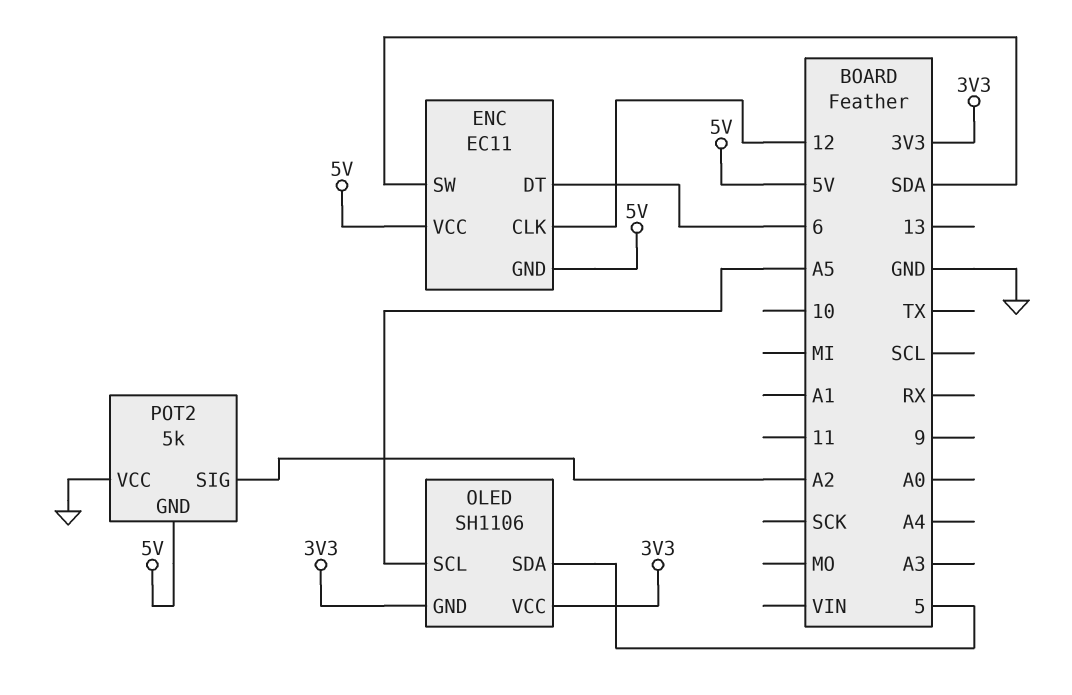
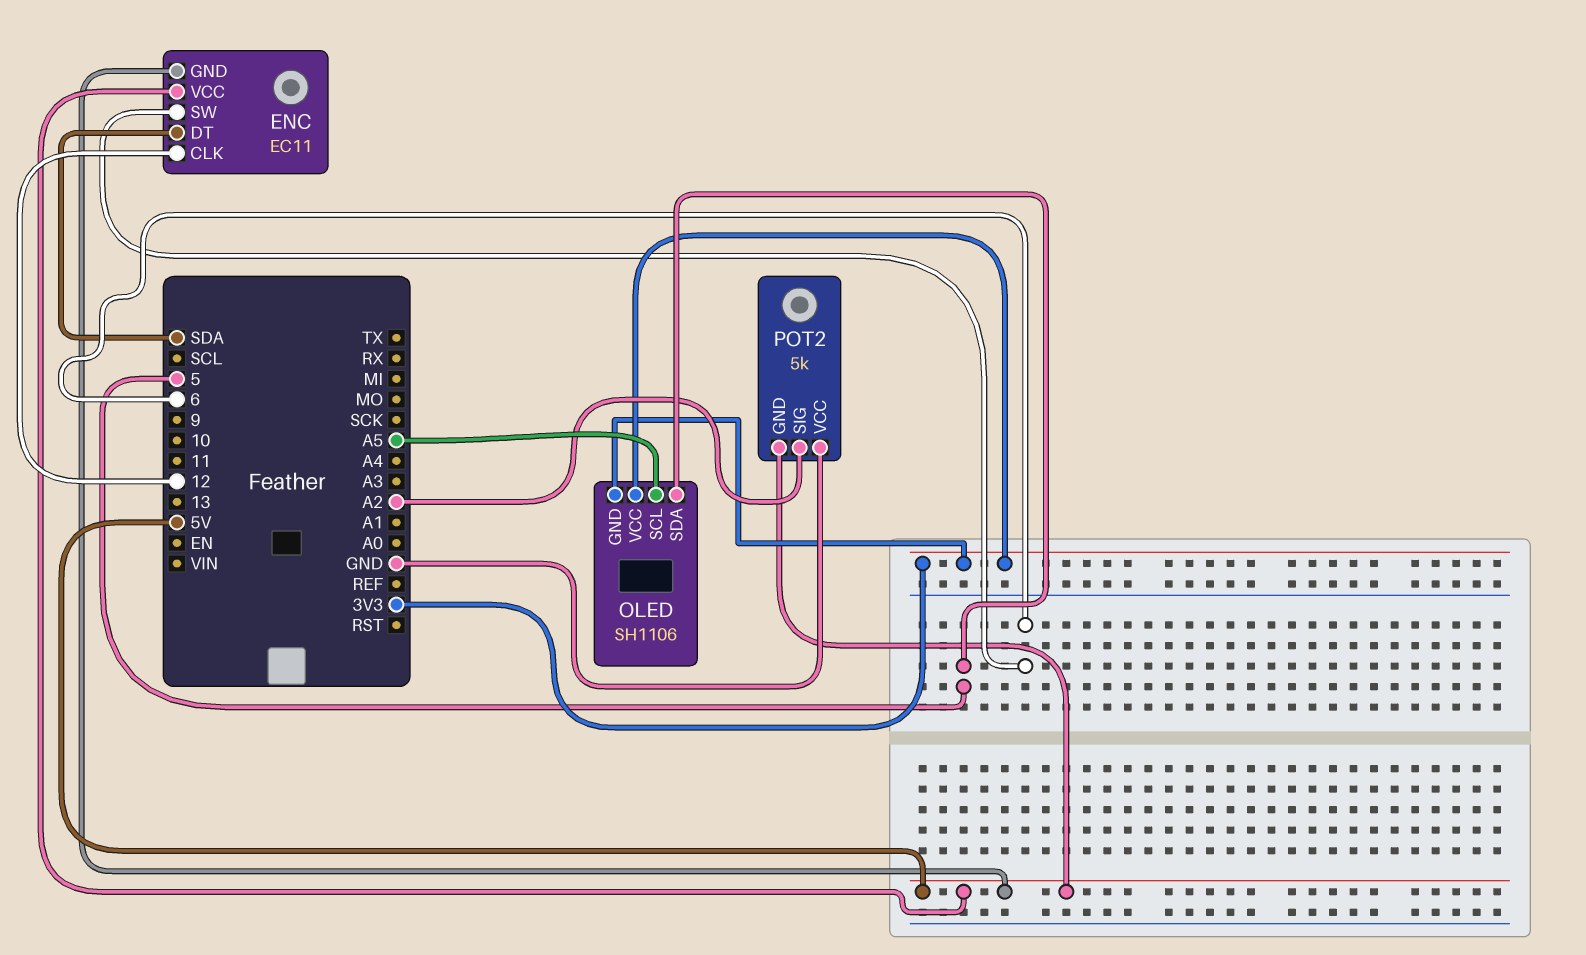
ENC pin DT: 6 -> SDA
ENC pin SW: SDA -> 6

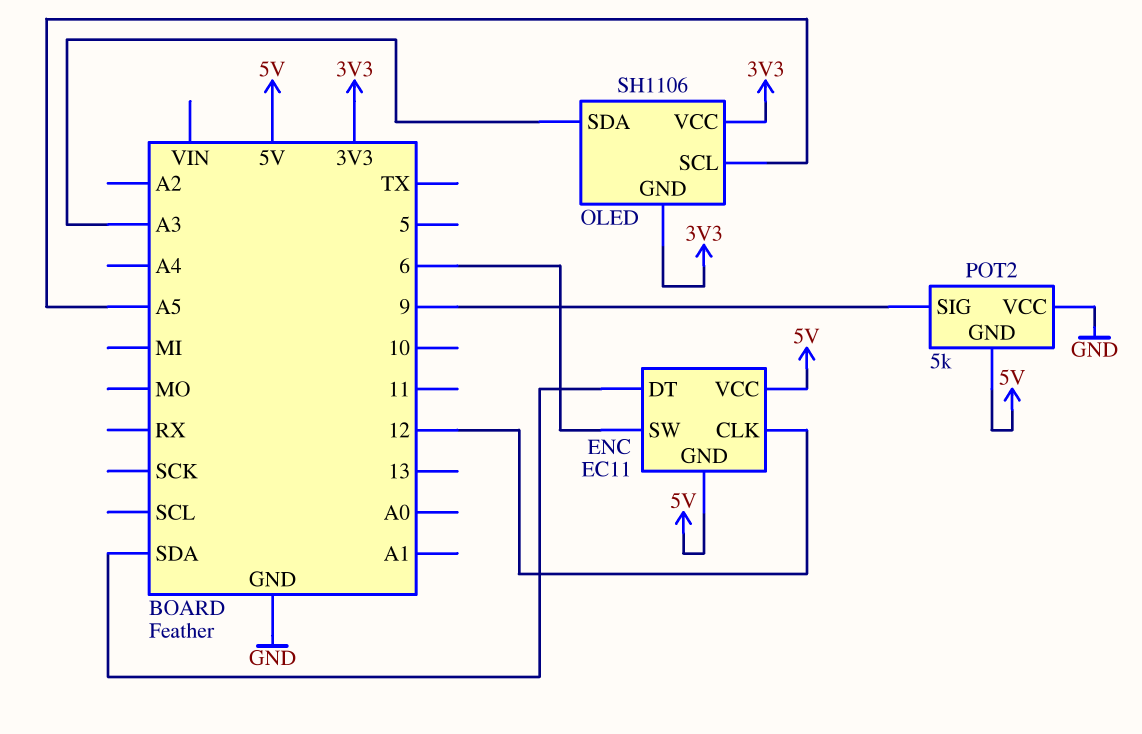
OLED pin SDA: 5 -> A3
POT2 pin SIG: A2 -> 9

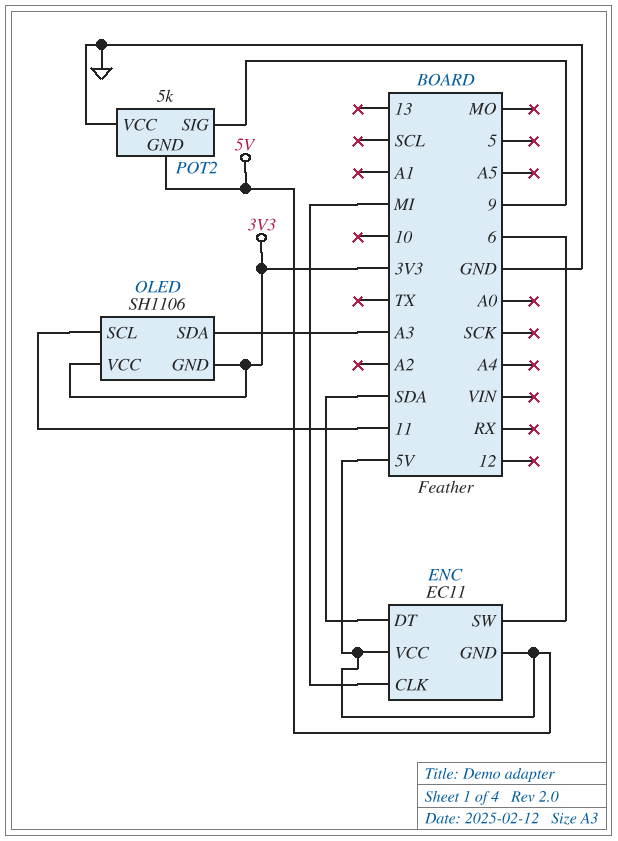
ENC pin CLK: 12 -> MI
OLED pin SCL: A5 -> 11

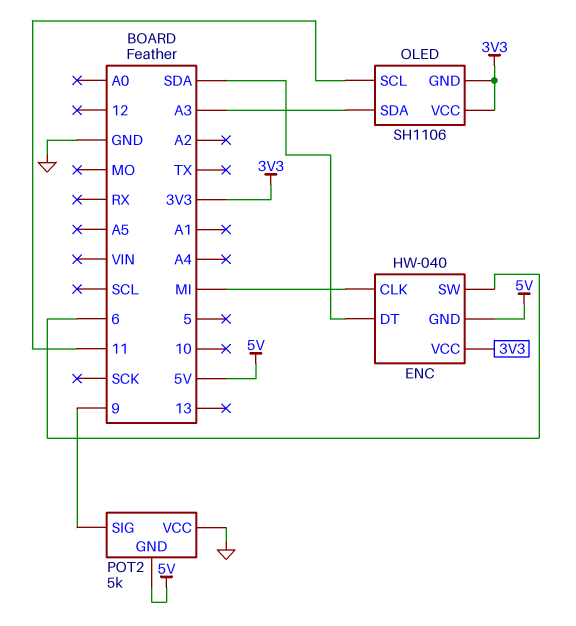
ENC: EC11 -> HW-040
ENC pin VCC: 5V -> 3V3

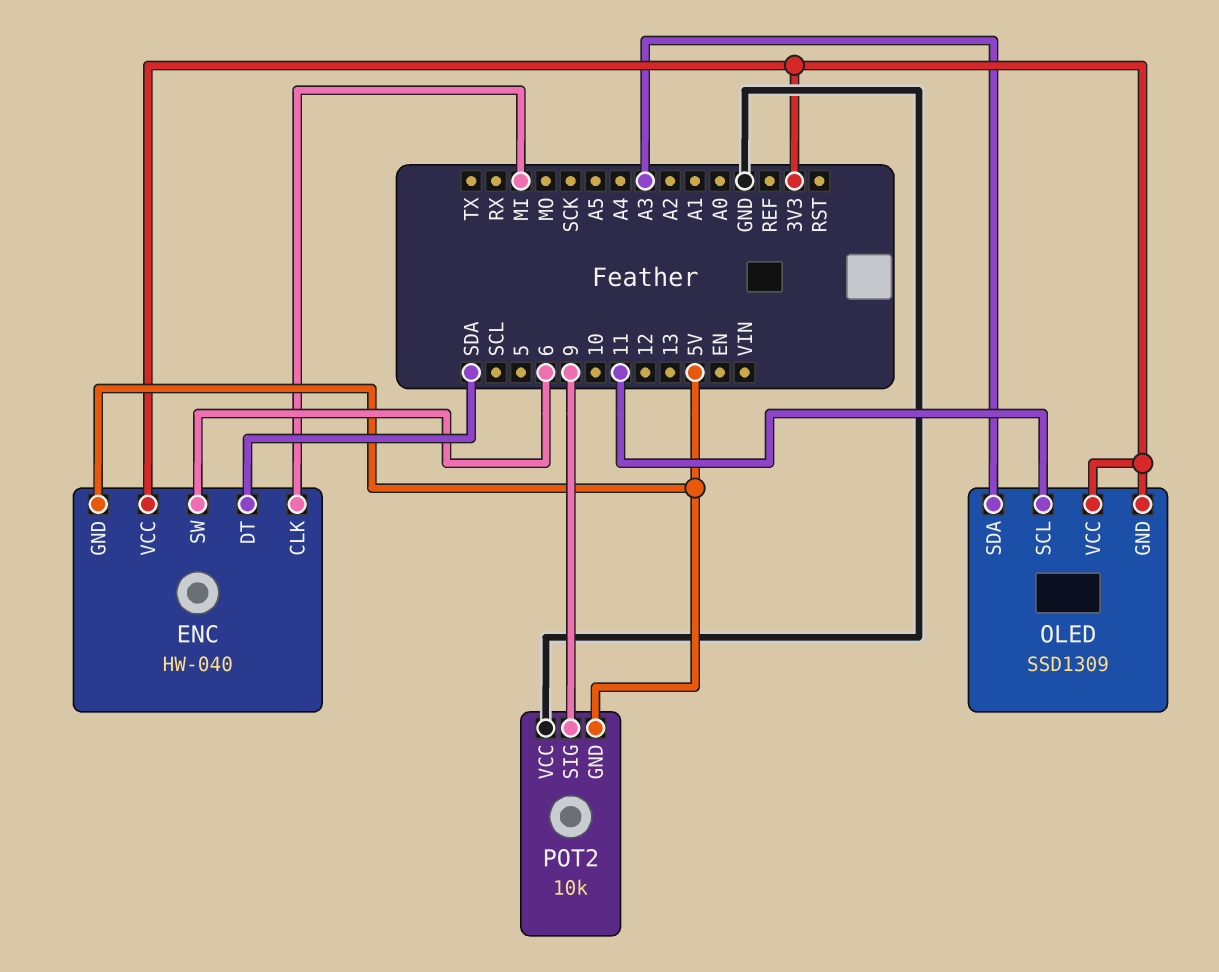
OLED: SH1106 -> SSD1309
POT2: 5k -> 10k

